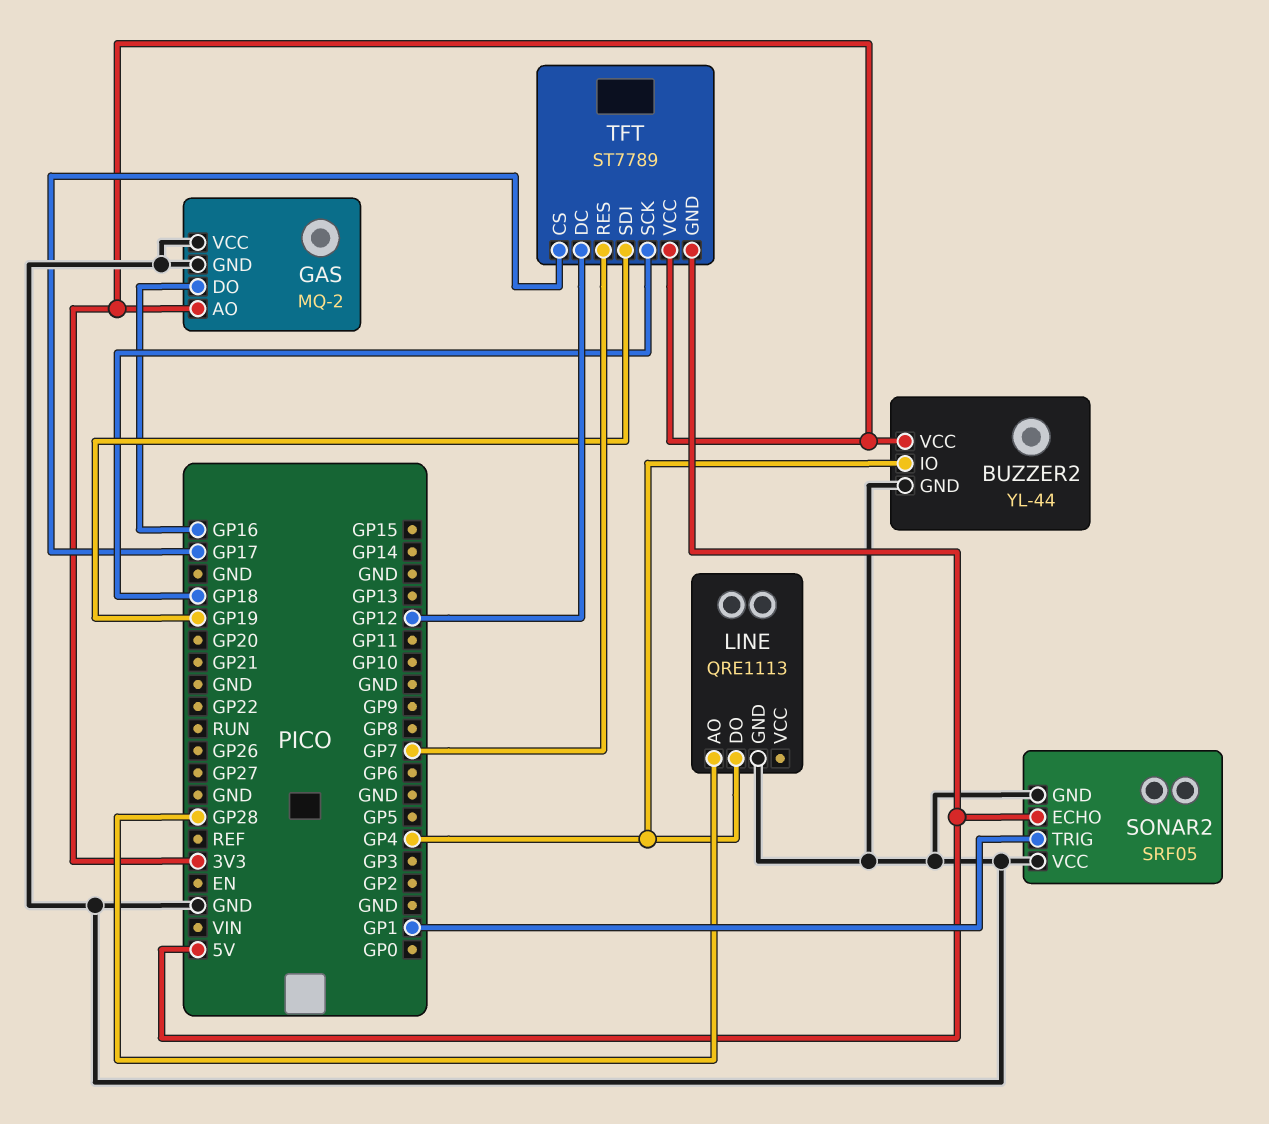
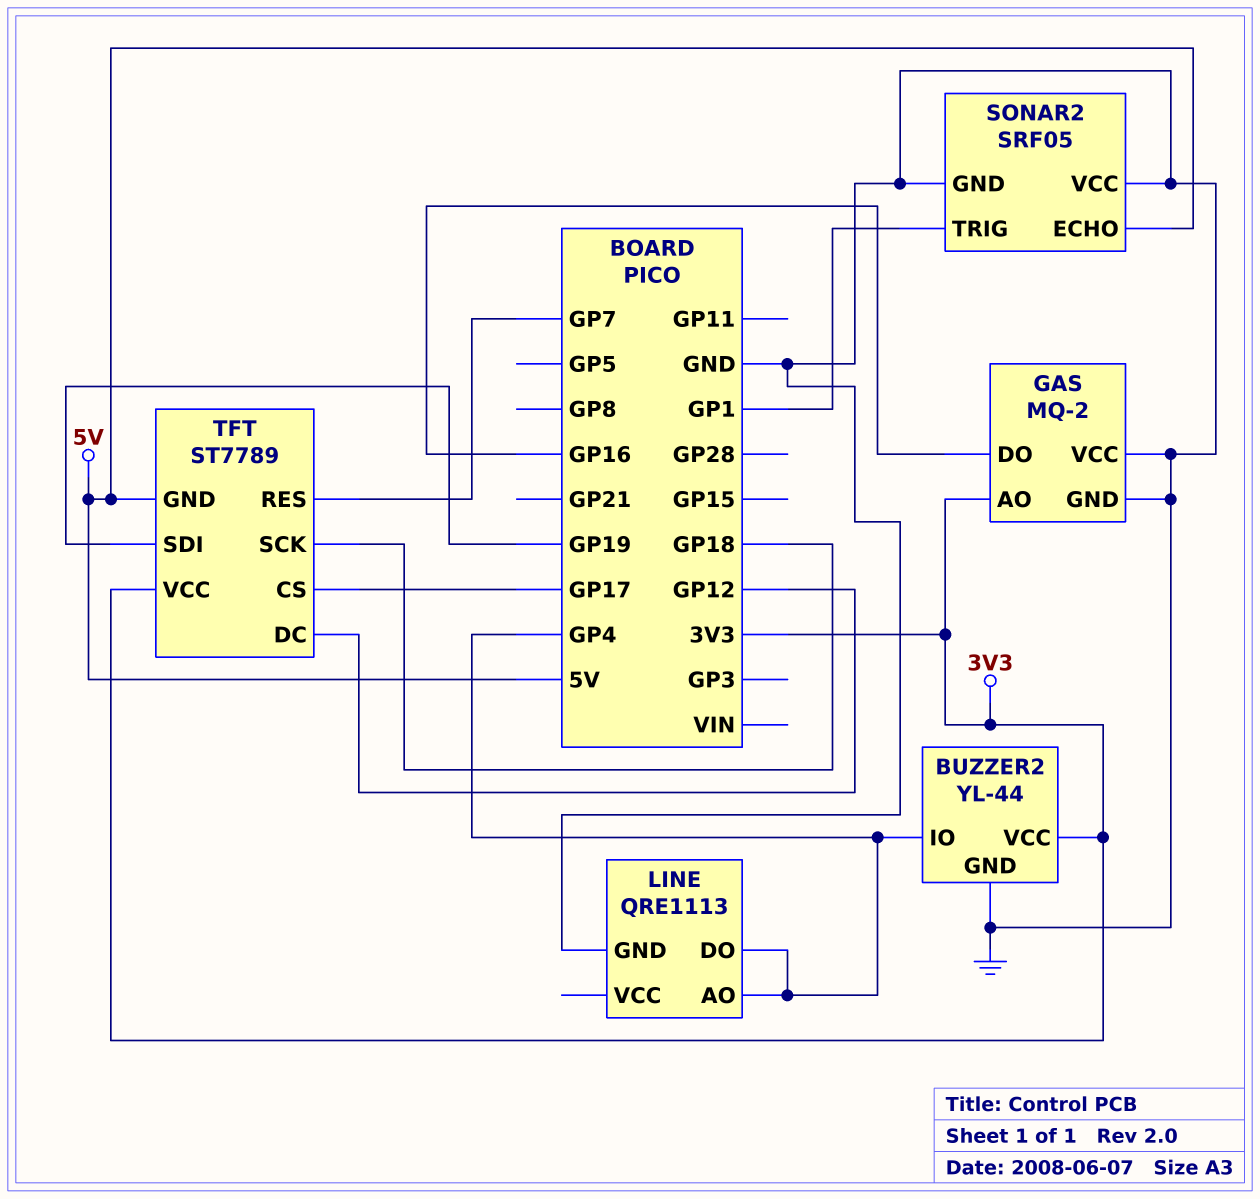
LINE pin AO: GP28 -> GP4

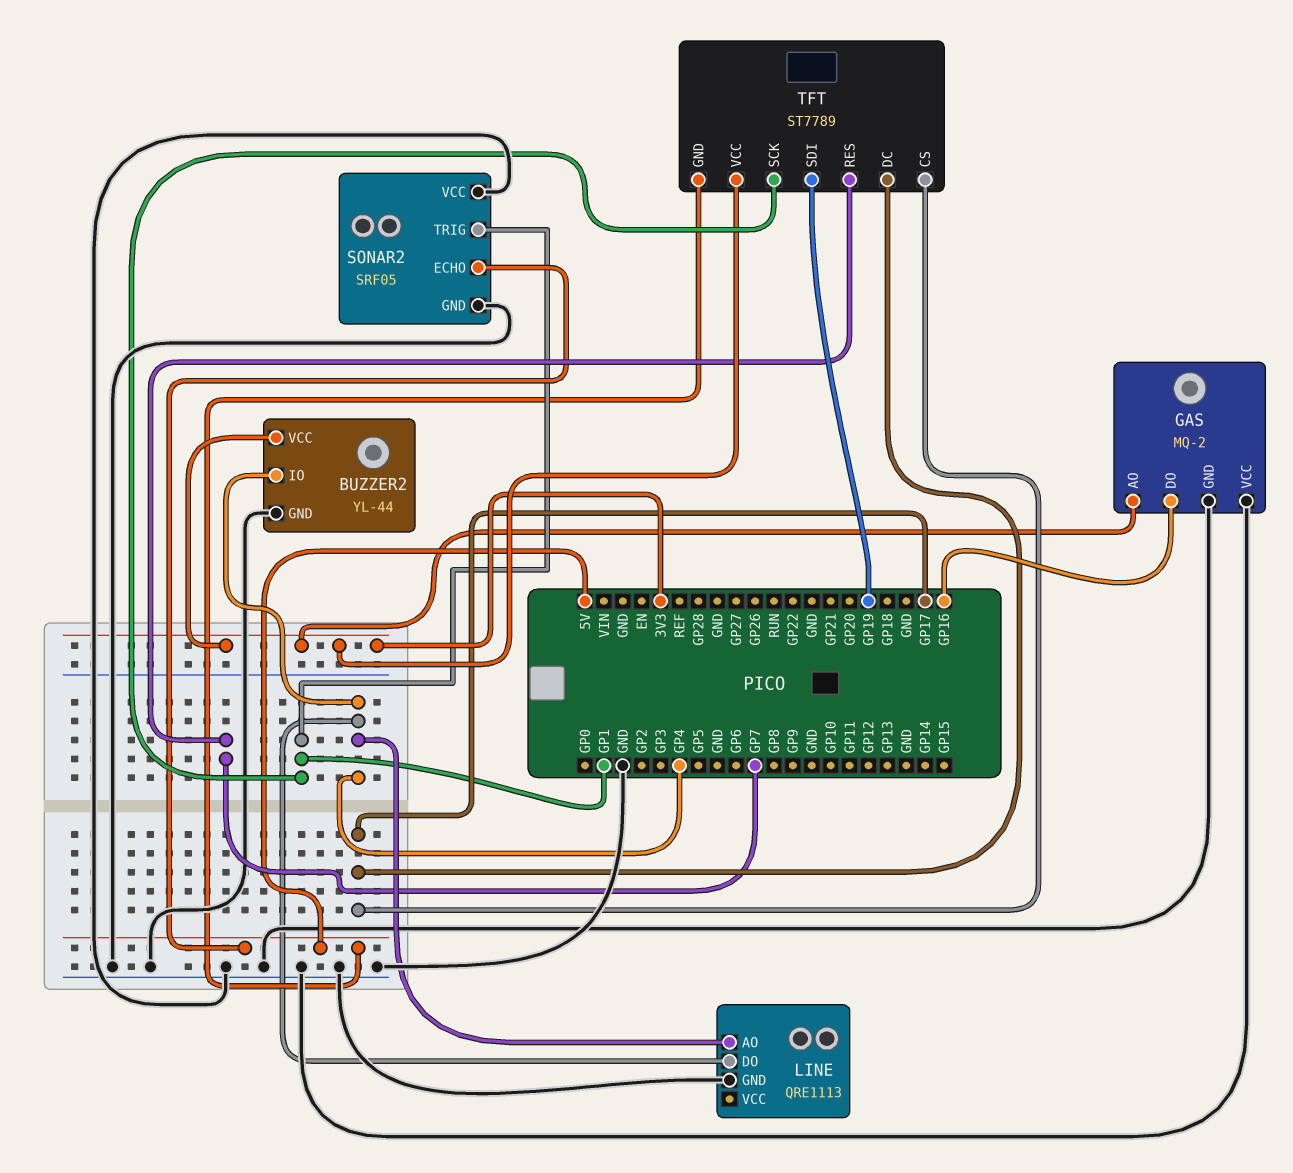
TFT pin DC: GP12 -> GP17
TFT pin SCK: GP18 -> GP1

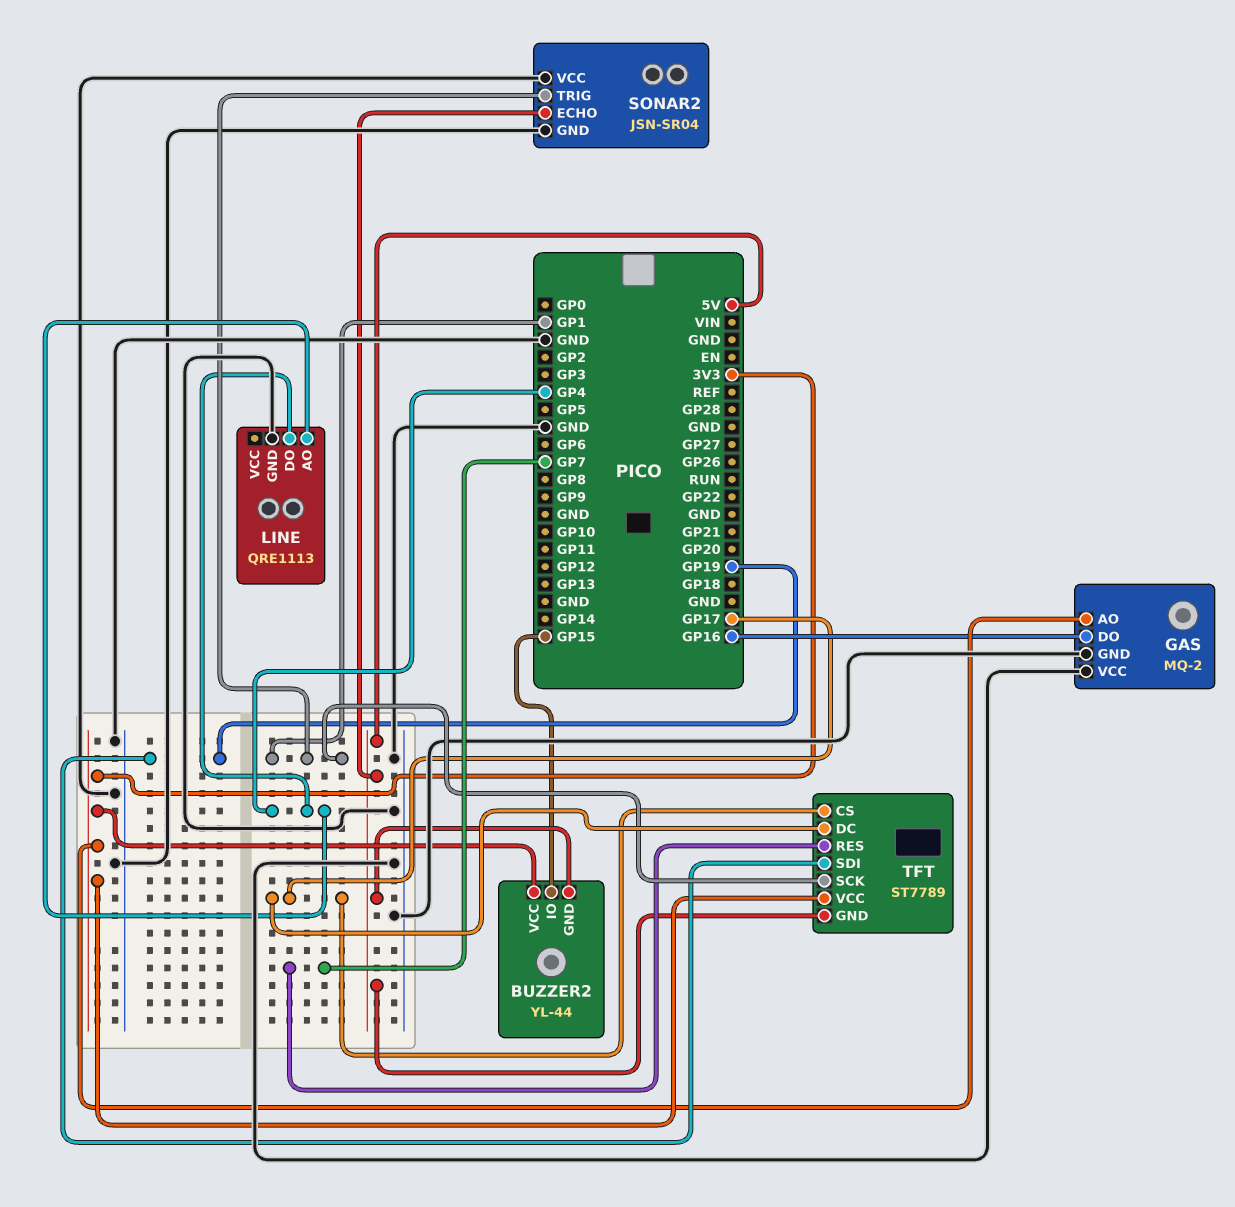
BUZZER2 pin GND: GND -> 5V
BUZZER2 pin IO: GP4 -> GP15
SONAR2: SRF05 -> JSN-SR04

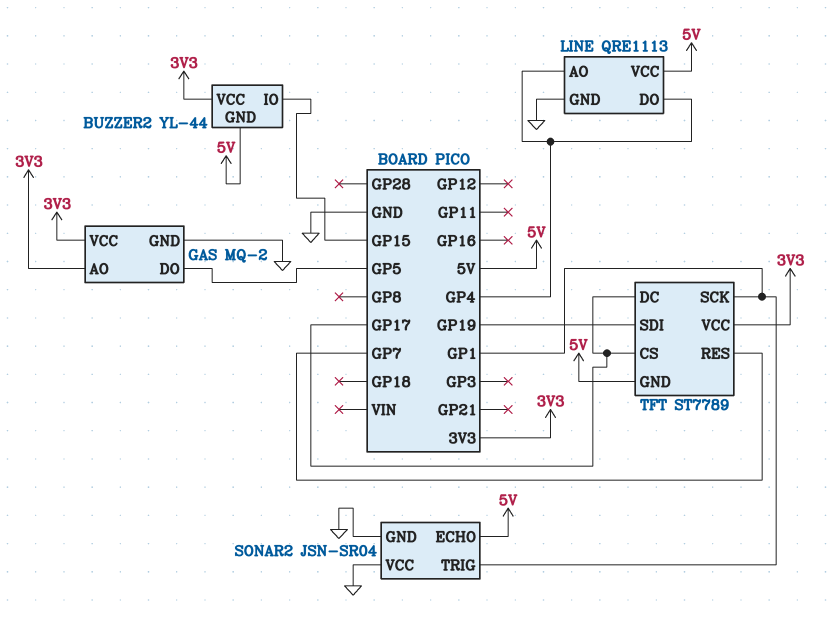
GAS pin DO: GP16 -> GP5
GAS pin VCC: GND -> 3V3
LINE pin VCC: none -> 5V

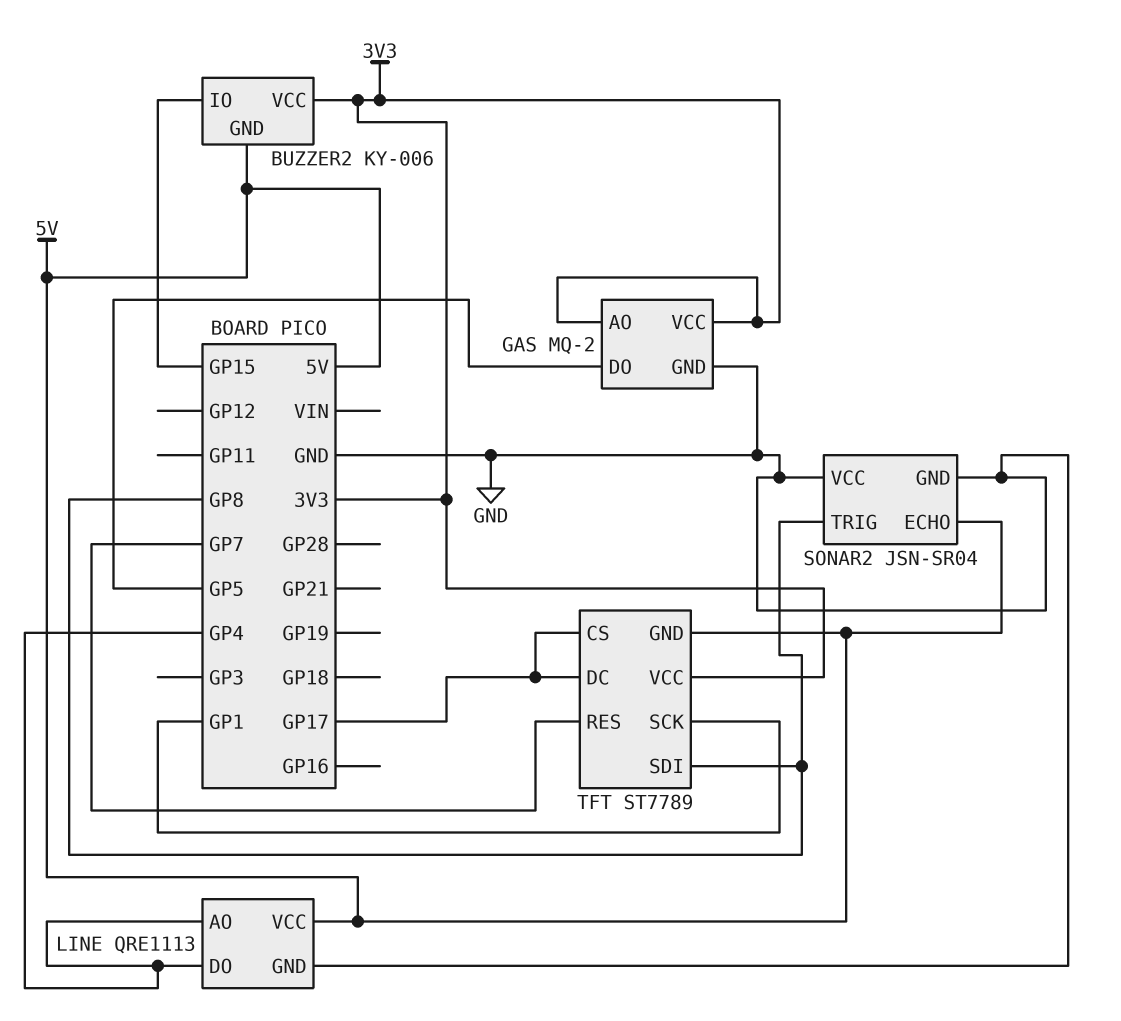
BUZZER2: YL-44 -> KY-006
SONAR2 pin TRIG: GP1 -> GP8
TFT pin SDI: GP19 -> GP8

